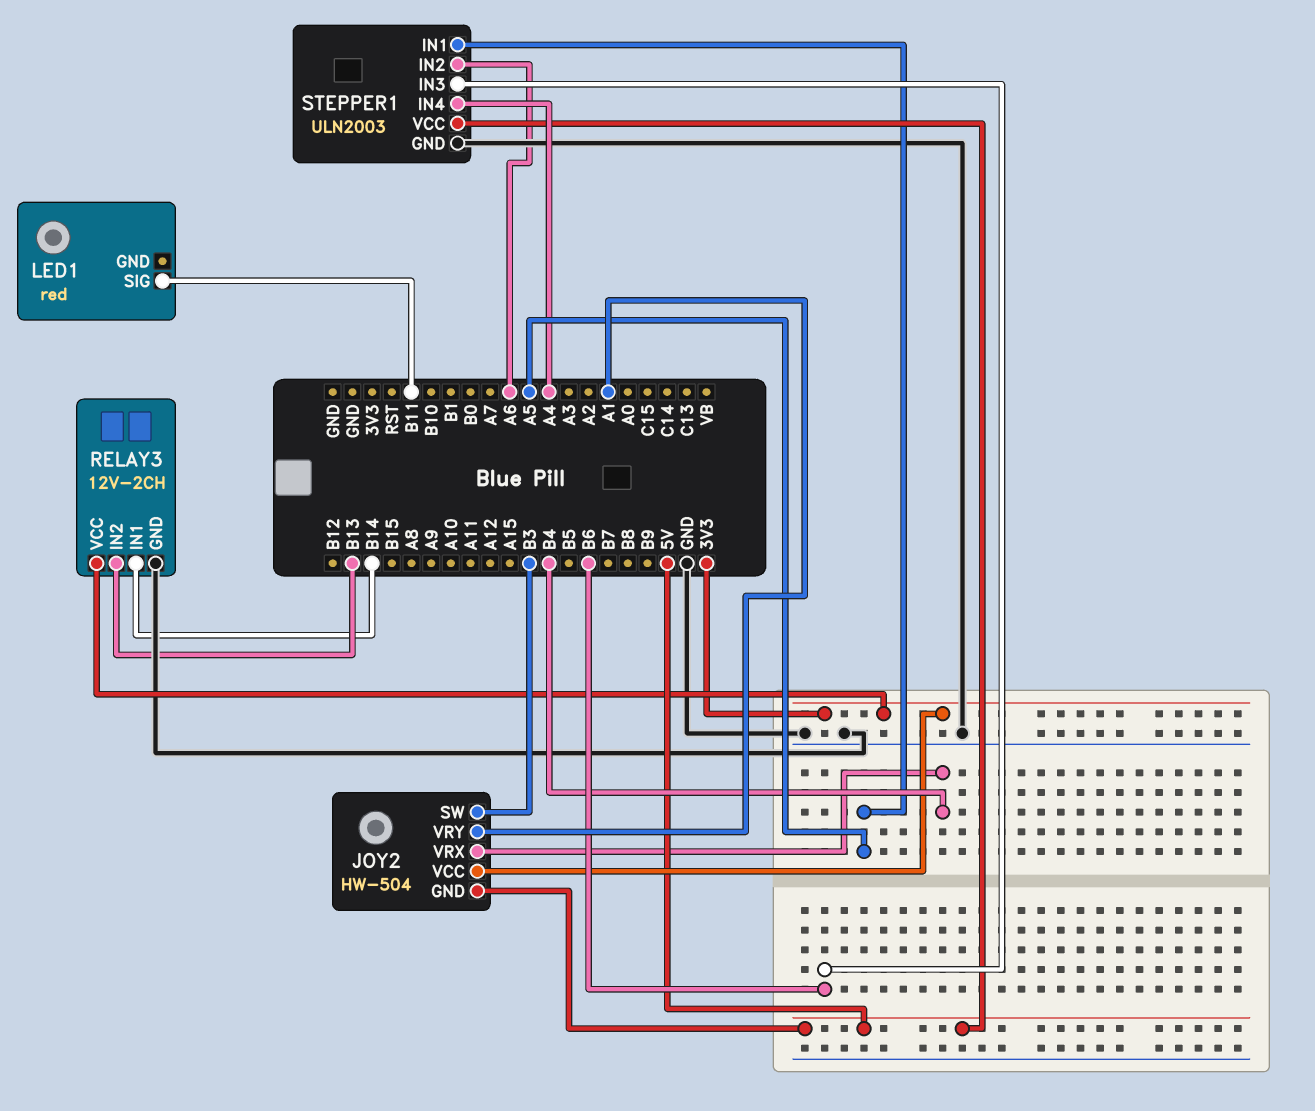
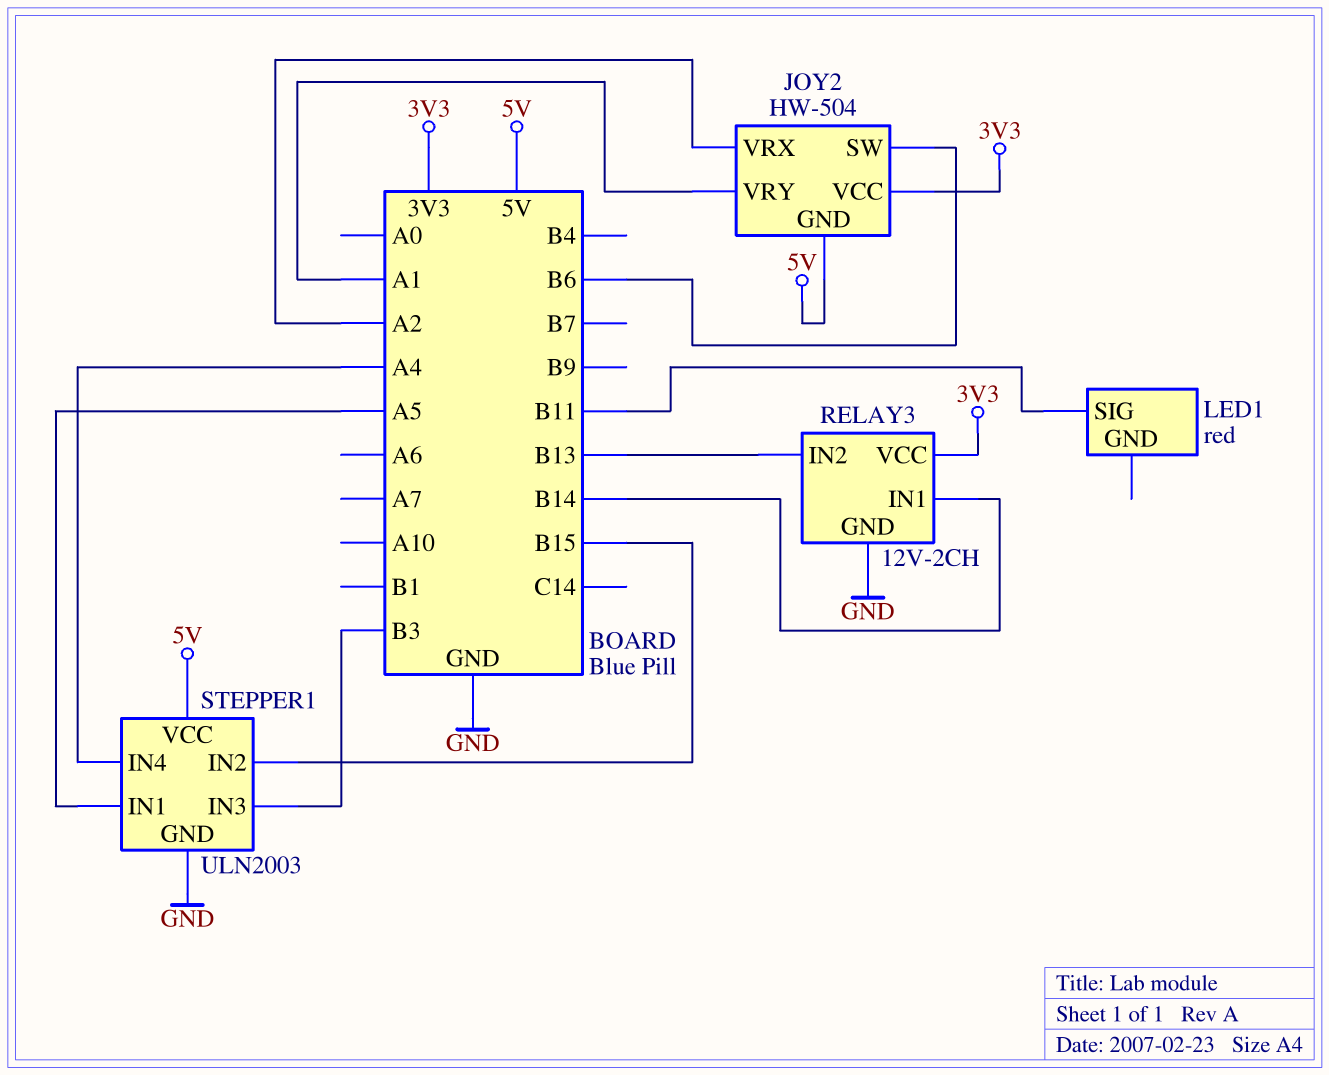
JOY2 pin SW: B3 -> B6
JOY2 pin VRX: B4 -> A2
STEPPER1 pin IN2: A6 -> B15
STEPPER1 pin IN3: B6 -> B3

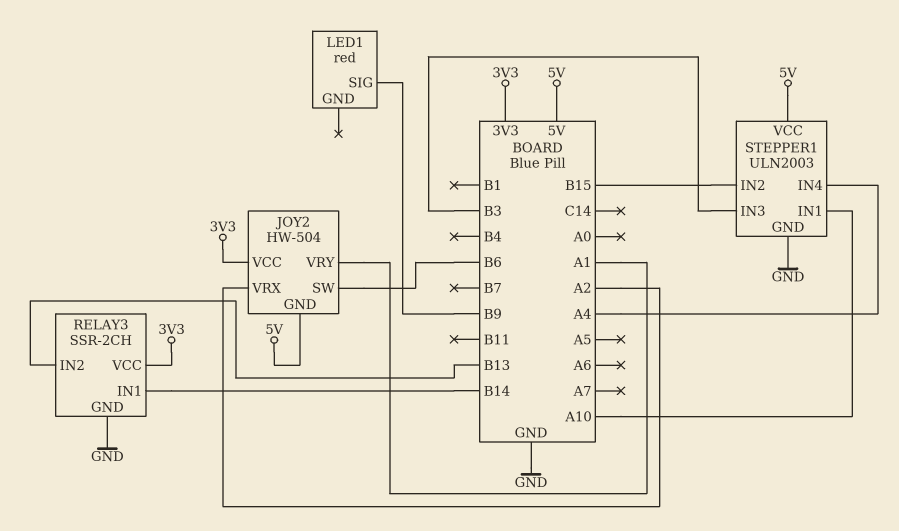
LED1 pin SIG: B11 -> B9
RELAY3: 12V-2CH -> SSR-2CH
STEPPER1 pin IN1: A5 -> A10

